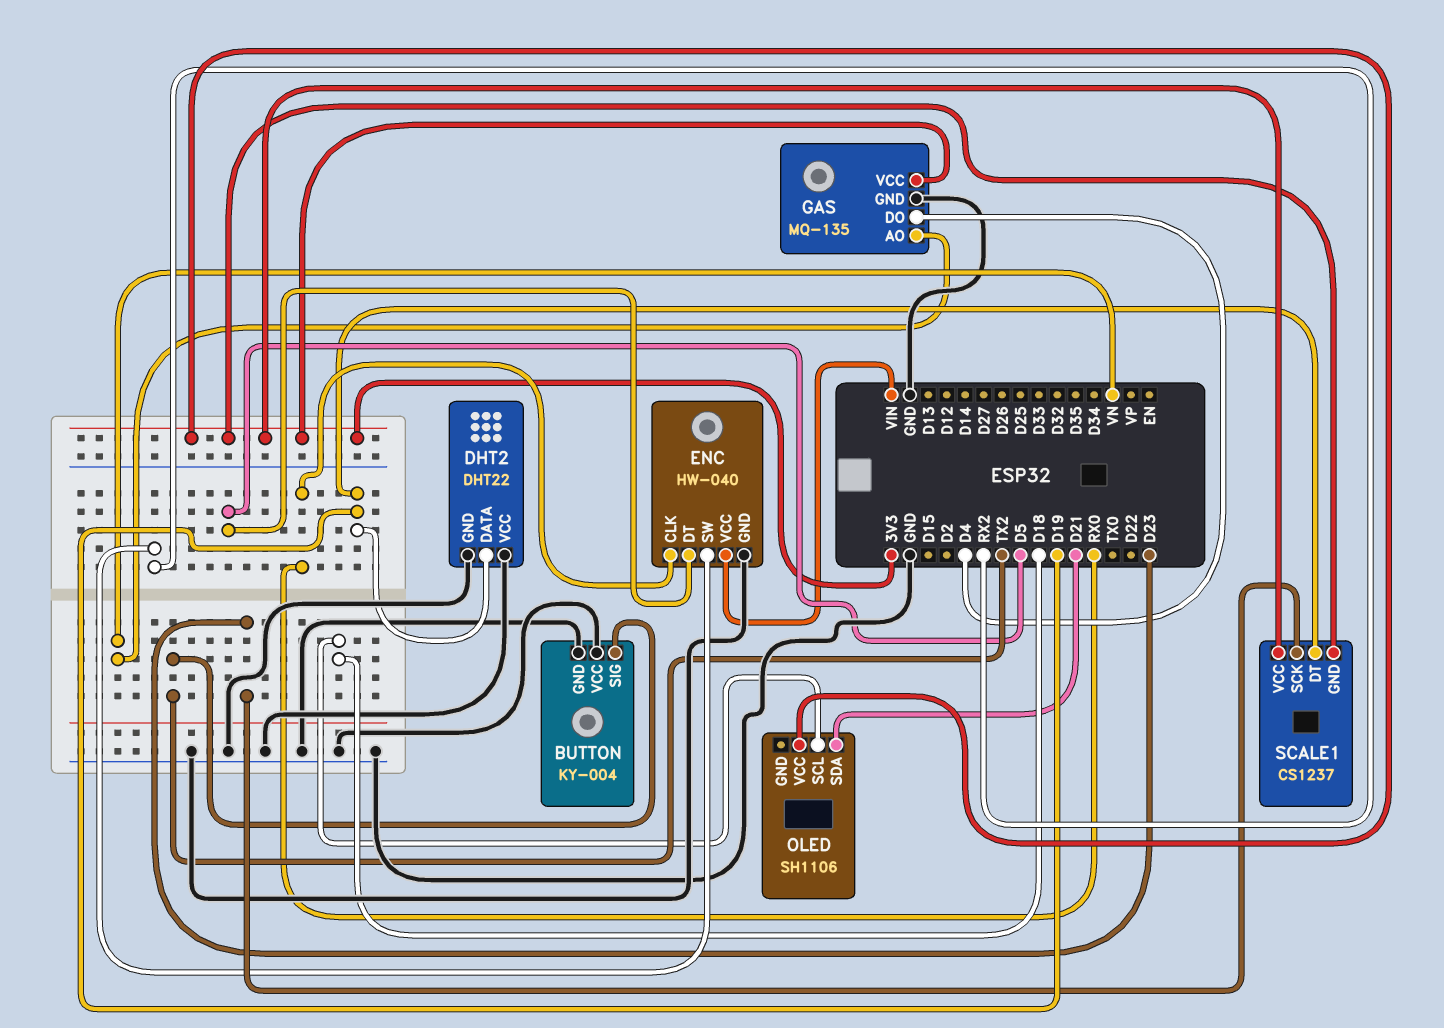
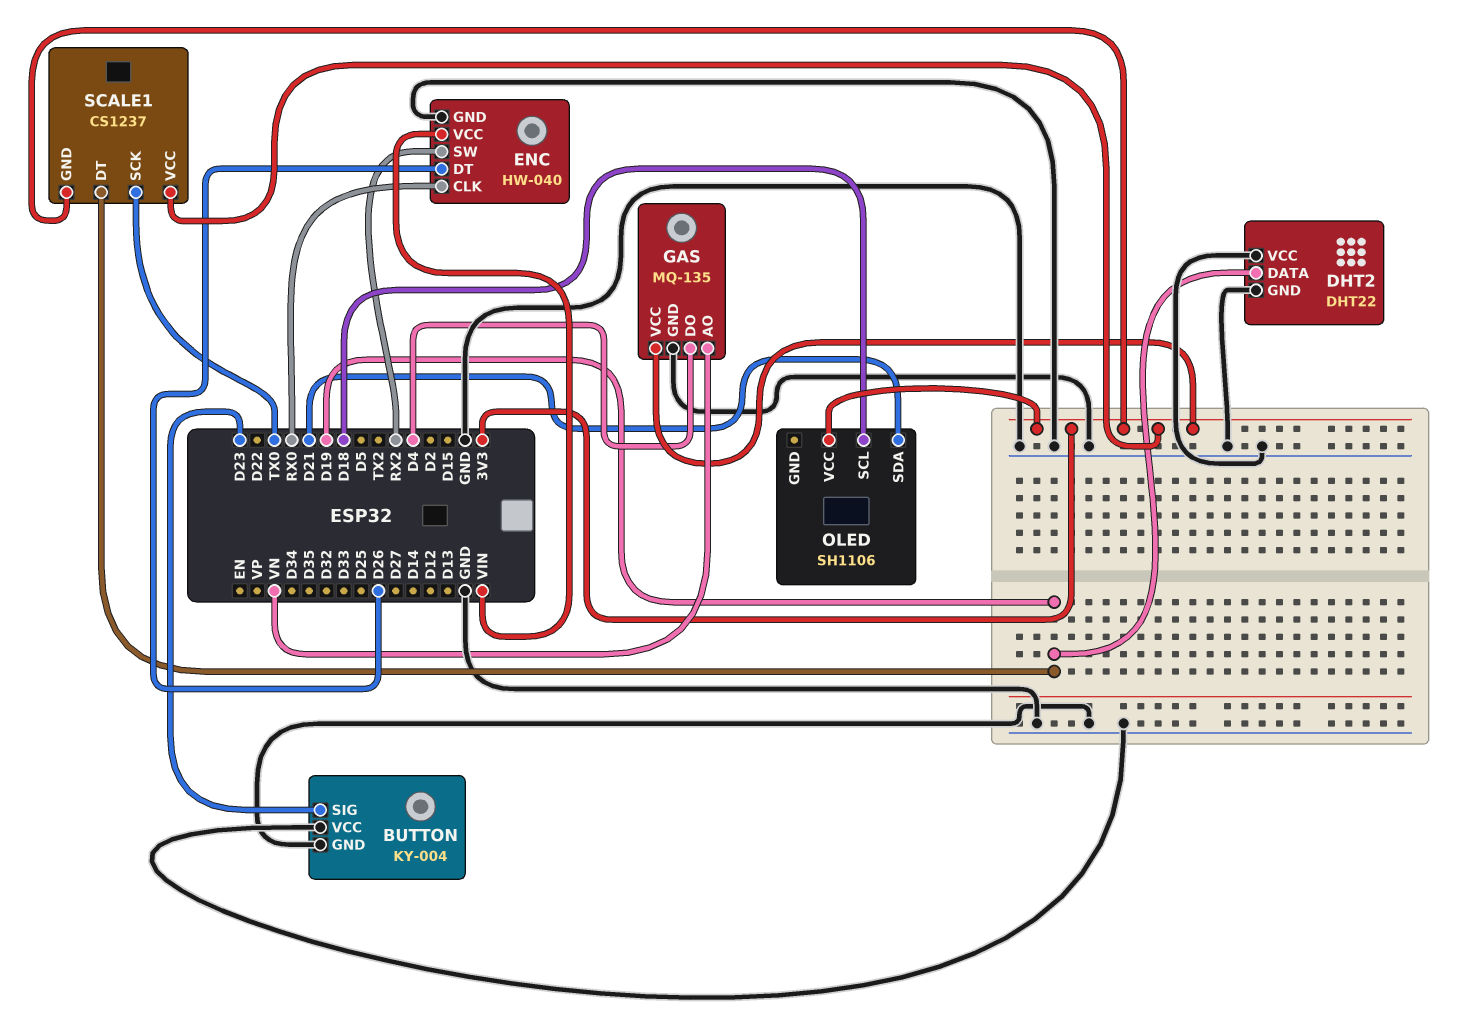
BUTTON pin SIG: TX2 -> D23
ENC pin DT: D5 -> D26
SCALE1 pin SCK: D23 -> TX0

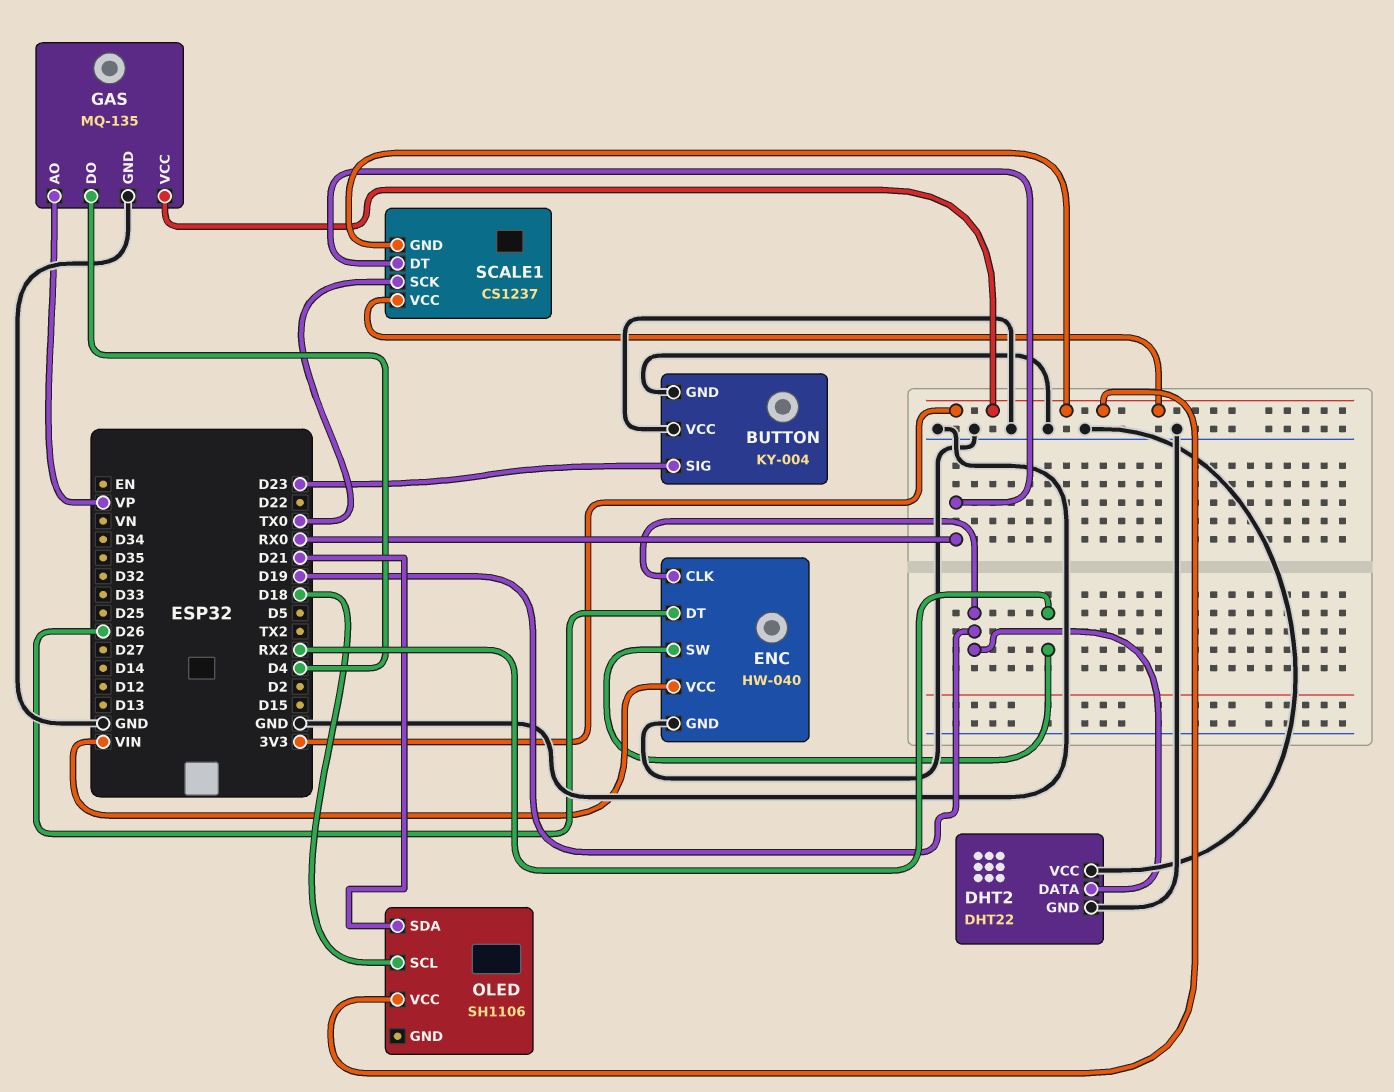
ENC pin CLK: RX0 -> D19
GAS pin AO: VN -> VP
SCALE1 pin DT: D19 -> RX0

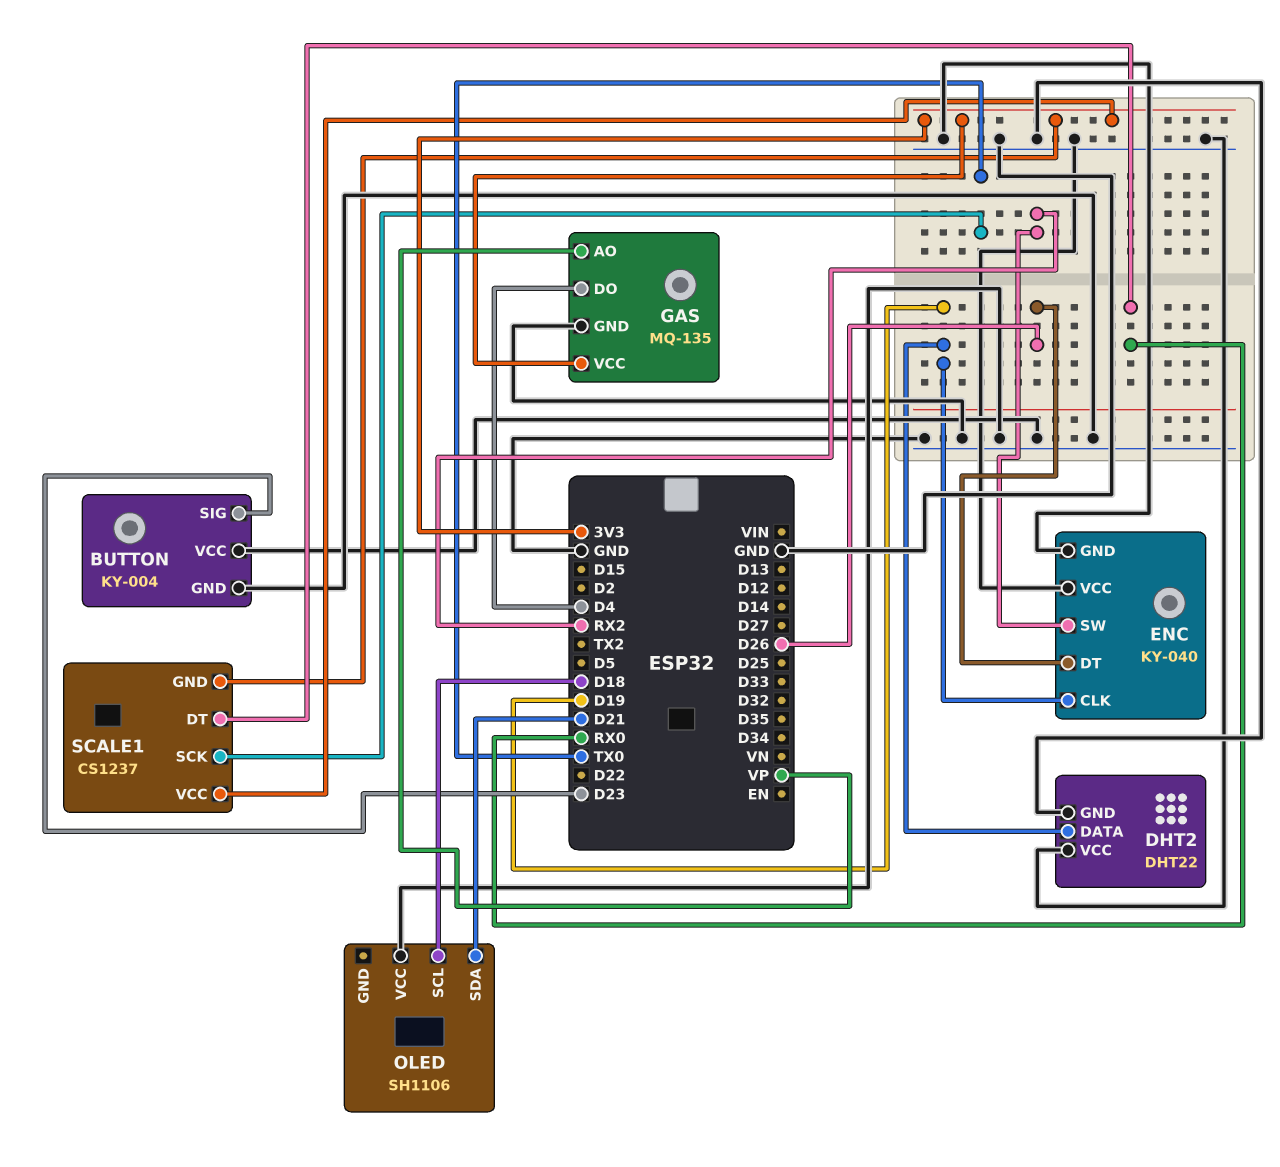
ENC: HW-040 -> KY-040
ENC pin VCC: VIN -> GND
OLED pin VCC: 3V3 -> GND

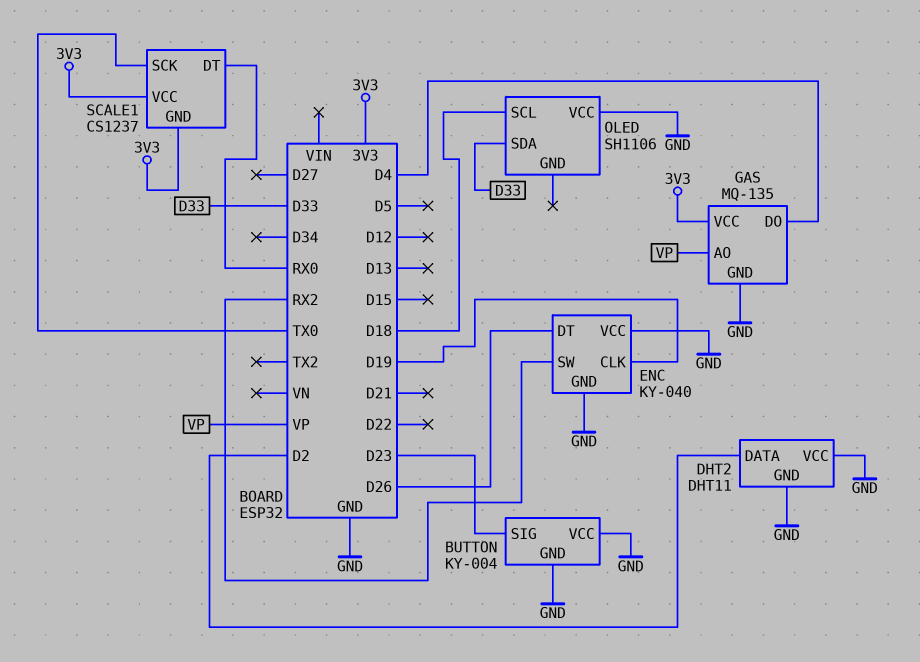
DHT2: DHT22 -> DHT11
DHT2 pin DATA: D19 -> D2
OLED pin SDA: D21 -> D33

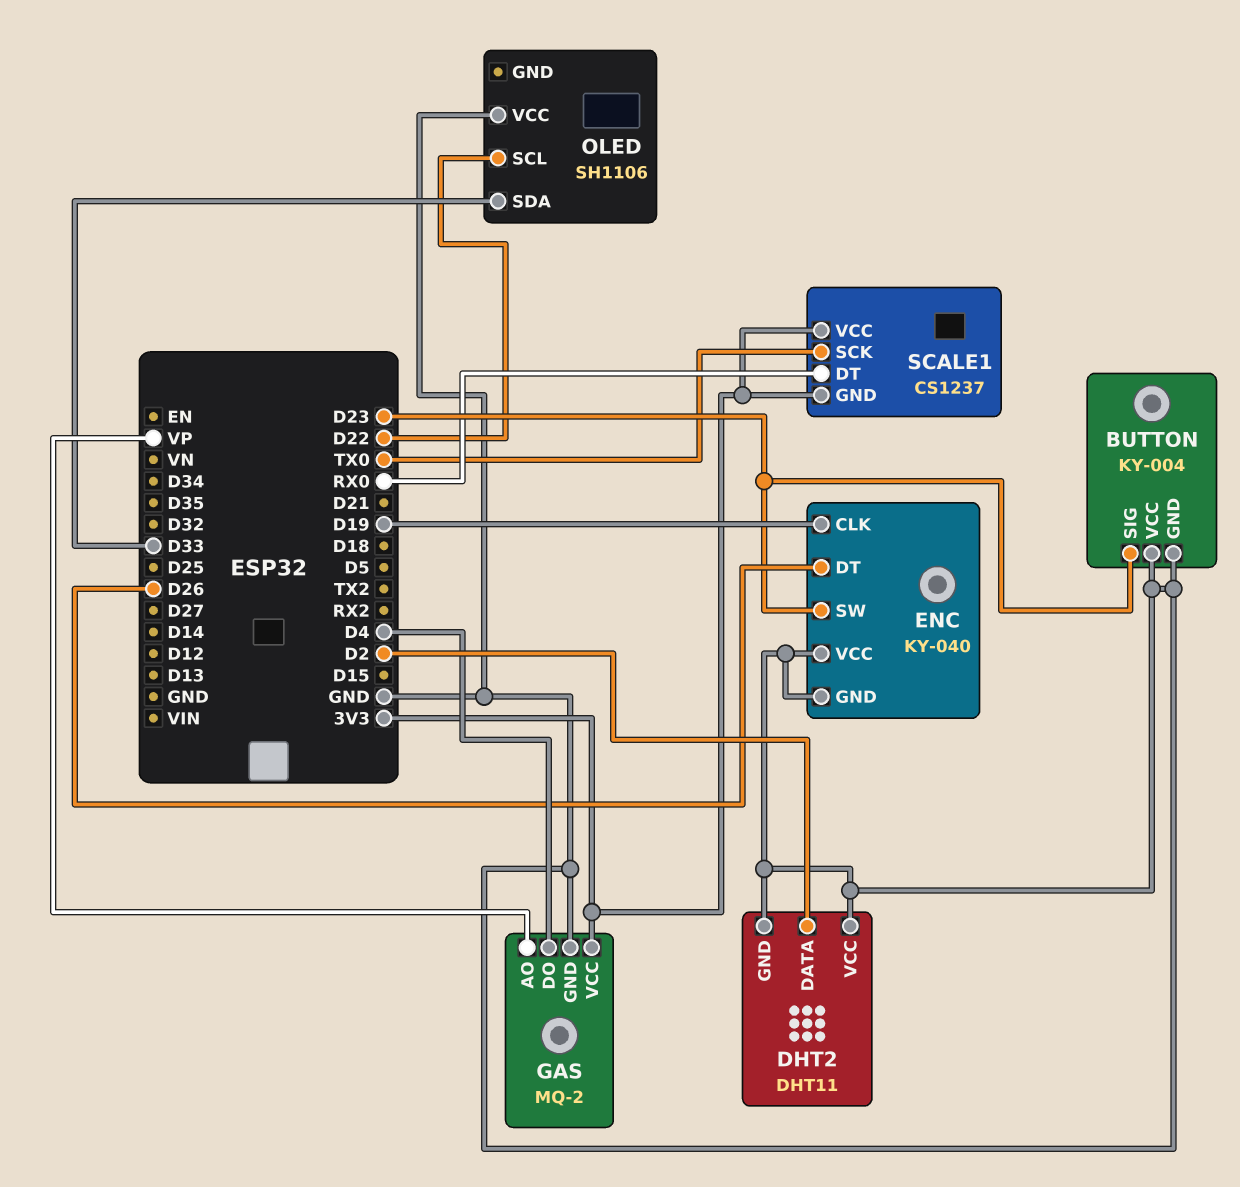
ENC pin SW: RX2 -> D23
GAS: MQ-135 -> MQ-2
OLED pin SCL: D18 -> D22

